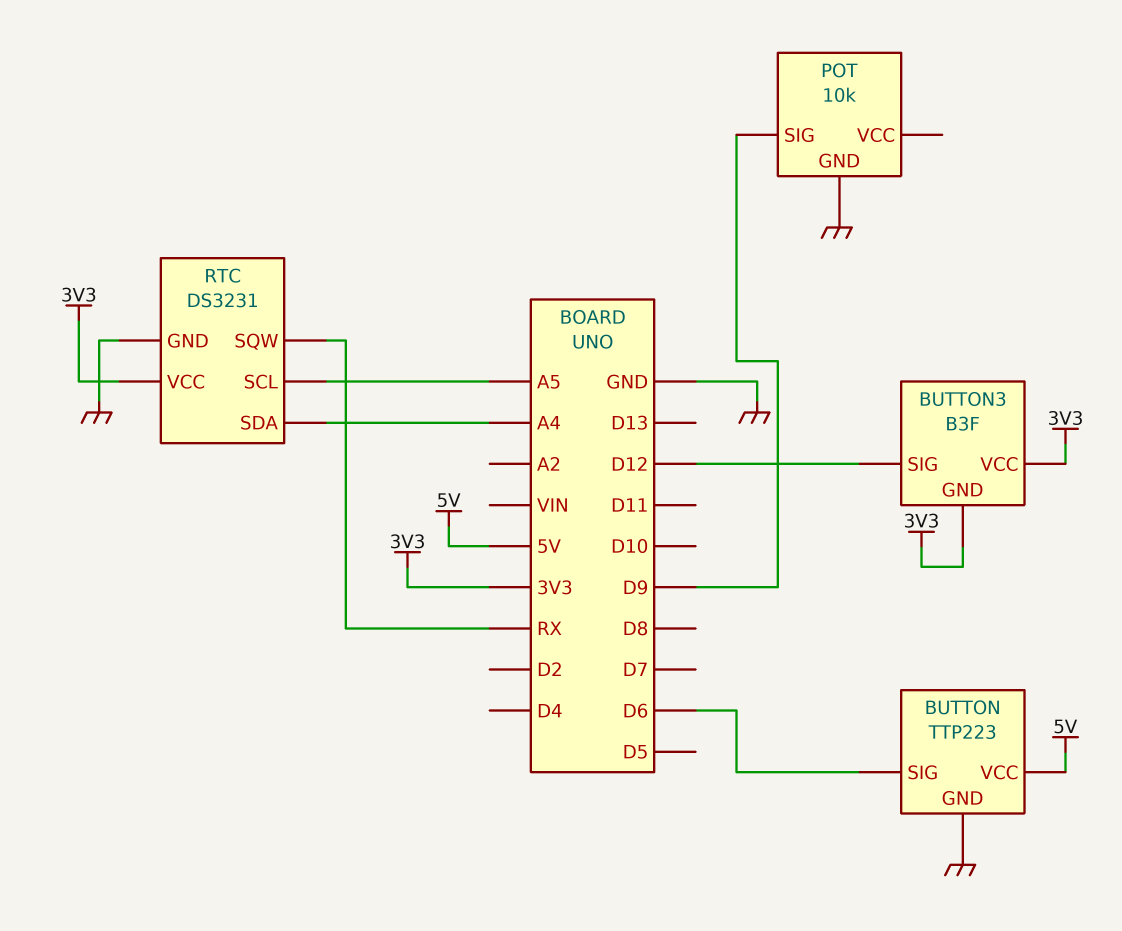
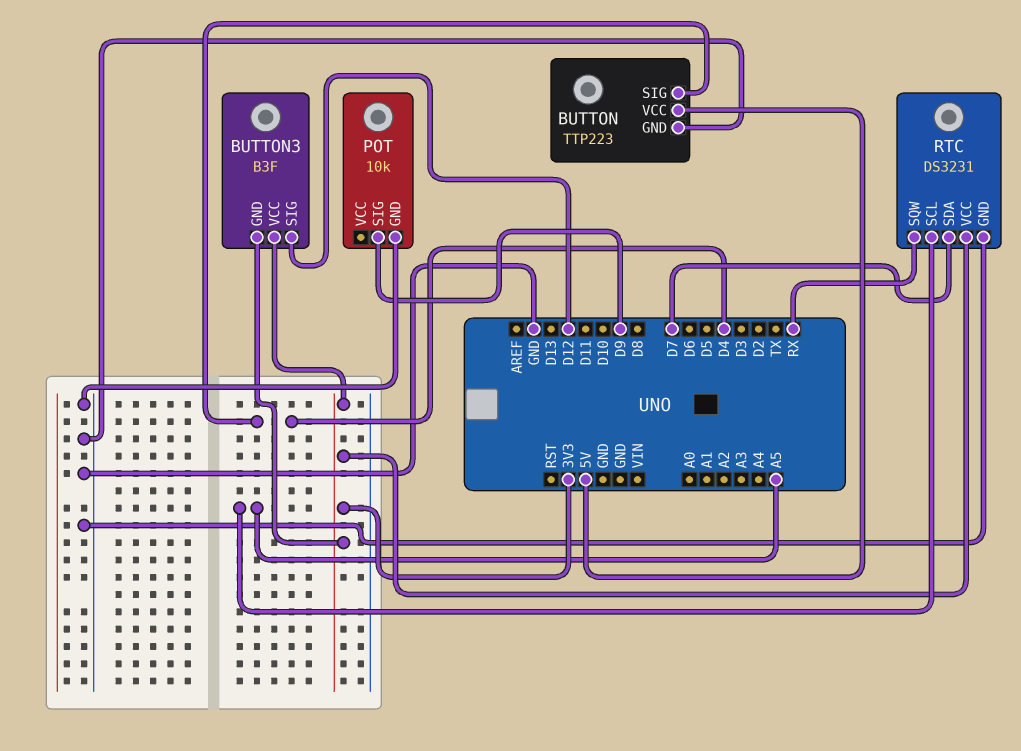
BUTTON pin SIG: D6 -> D4
RTC pin SDA: A4 -> D7

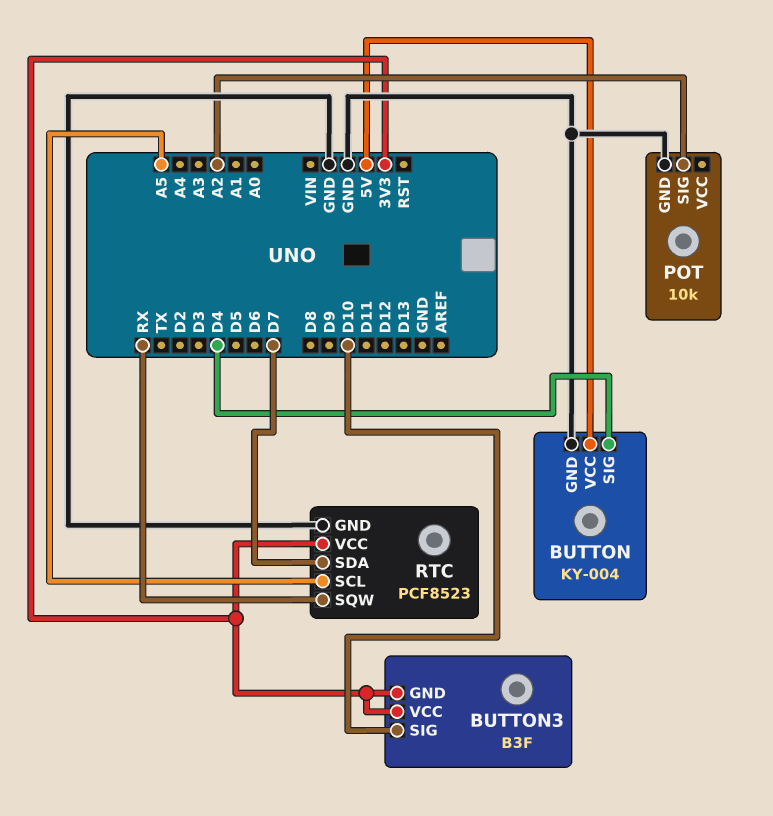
BUTTON: TTP223 -> KY-004
BUTTON3 pin SIG: D12 -> D10
POT pin SIG: D9 -> A2
RTC: DS3231 -> PCF8523

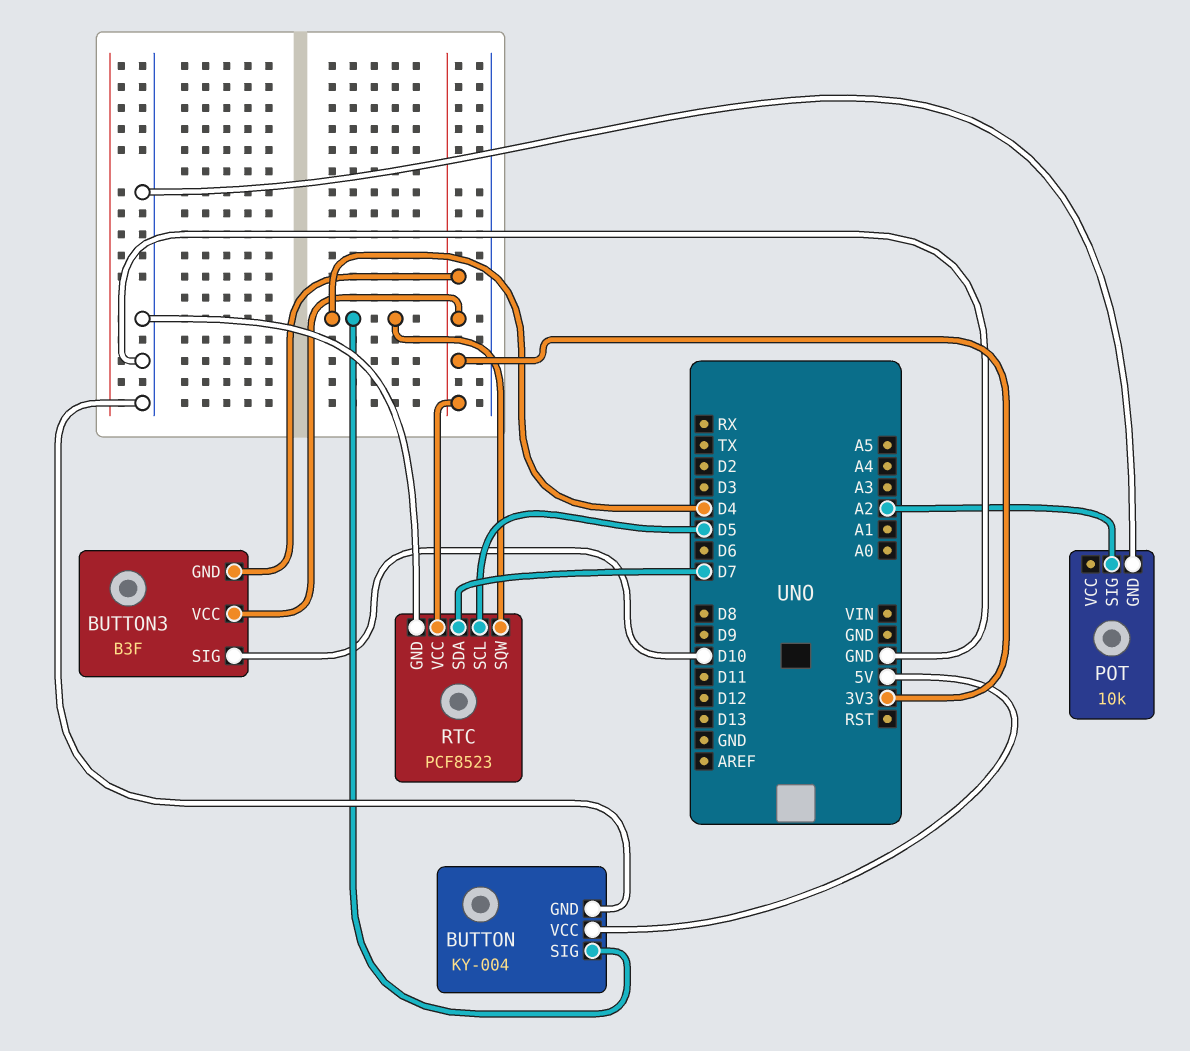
RTC pin SCL: A5 -> D5
RTC pin SQW: RX -> D4

